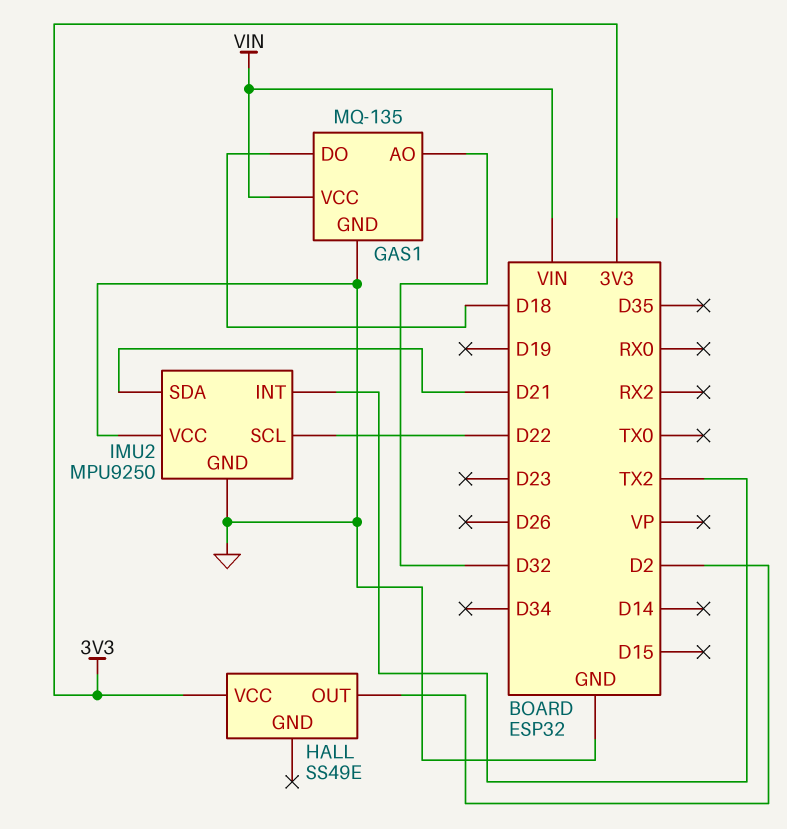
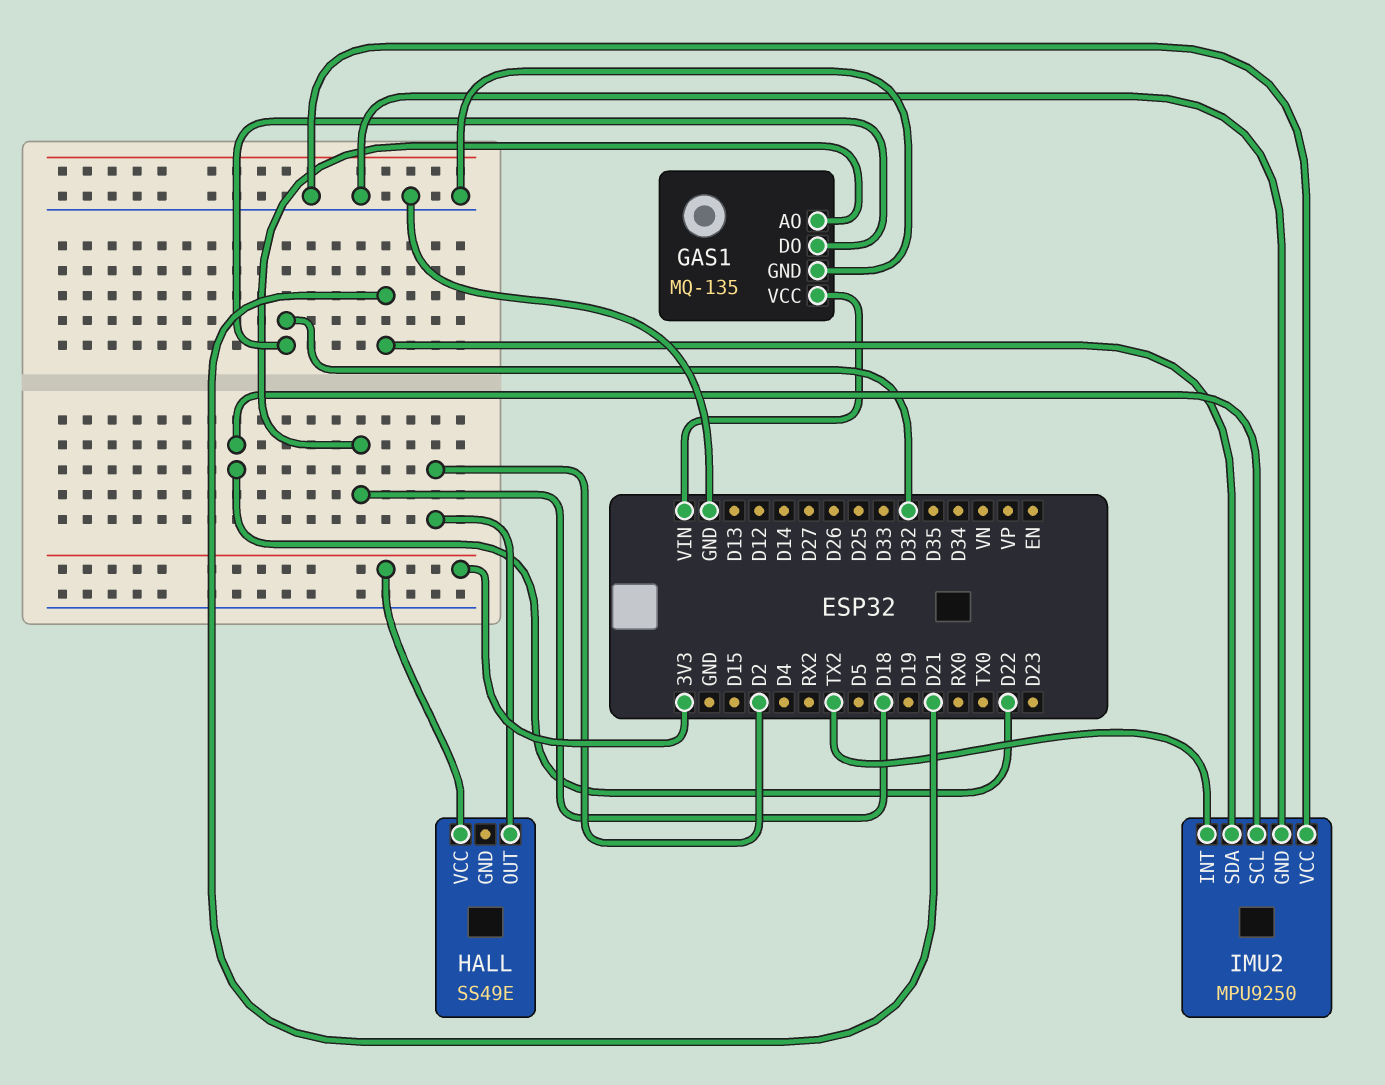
GAS1 pin AO: D32 -> D18
GAS1 pin DO: D18 -> D32

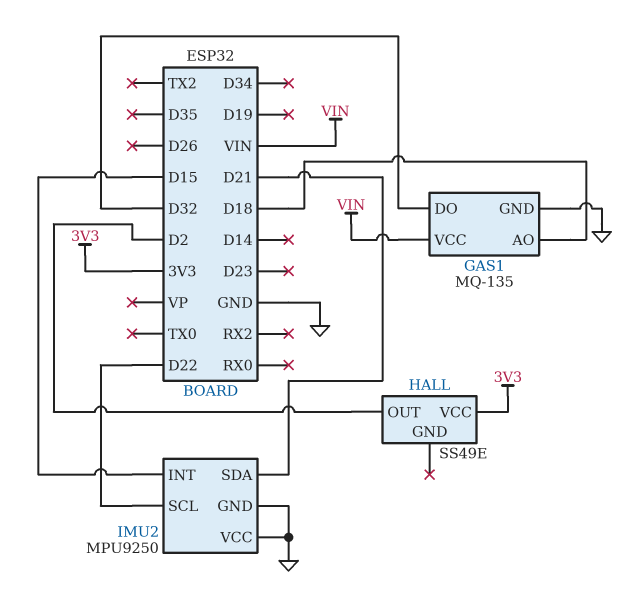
IMU2 pin INT: TX2 -> D15

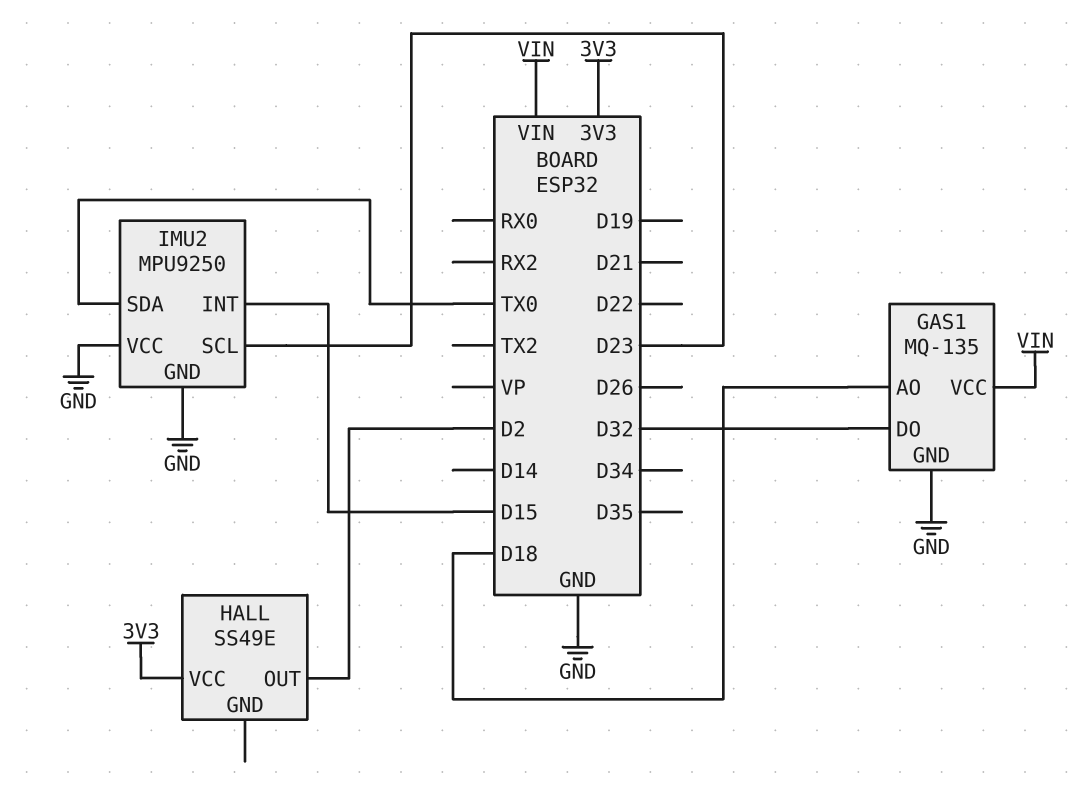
IMU2 pin SCL: D22 -> D23
IMU2 pin SDA: D21 -> TX0

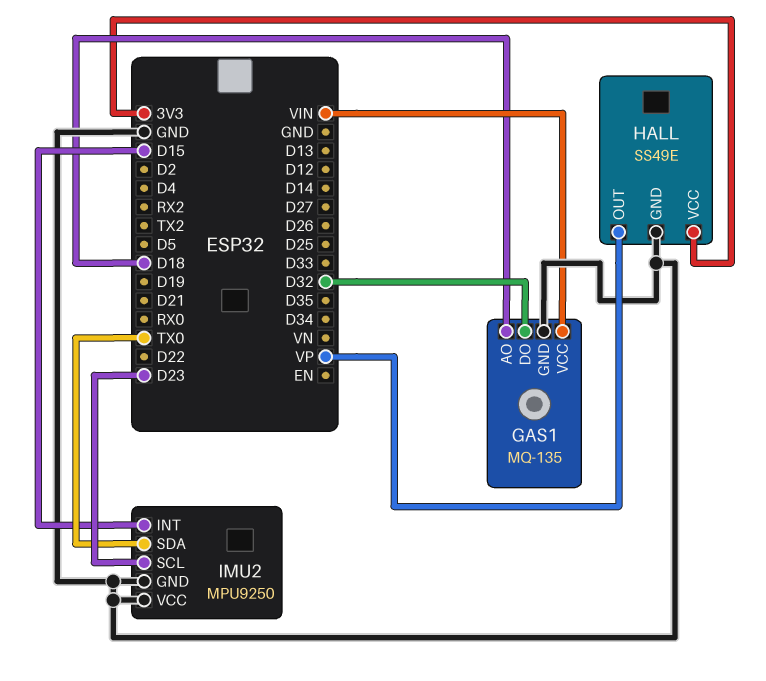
HALL pin GND: none -> GND
HALL pin OUT: D2 -> VP

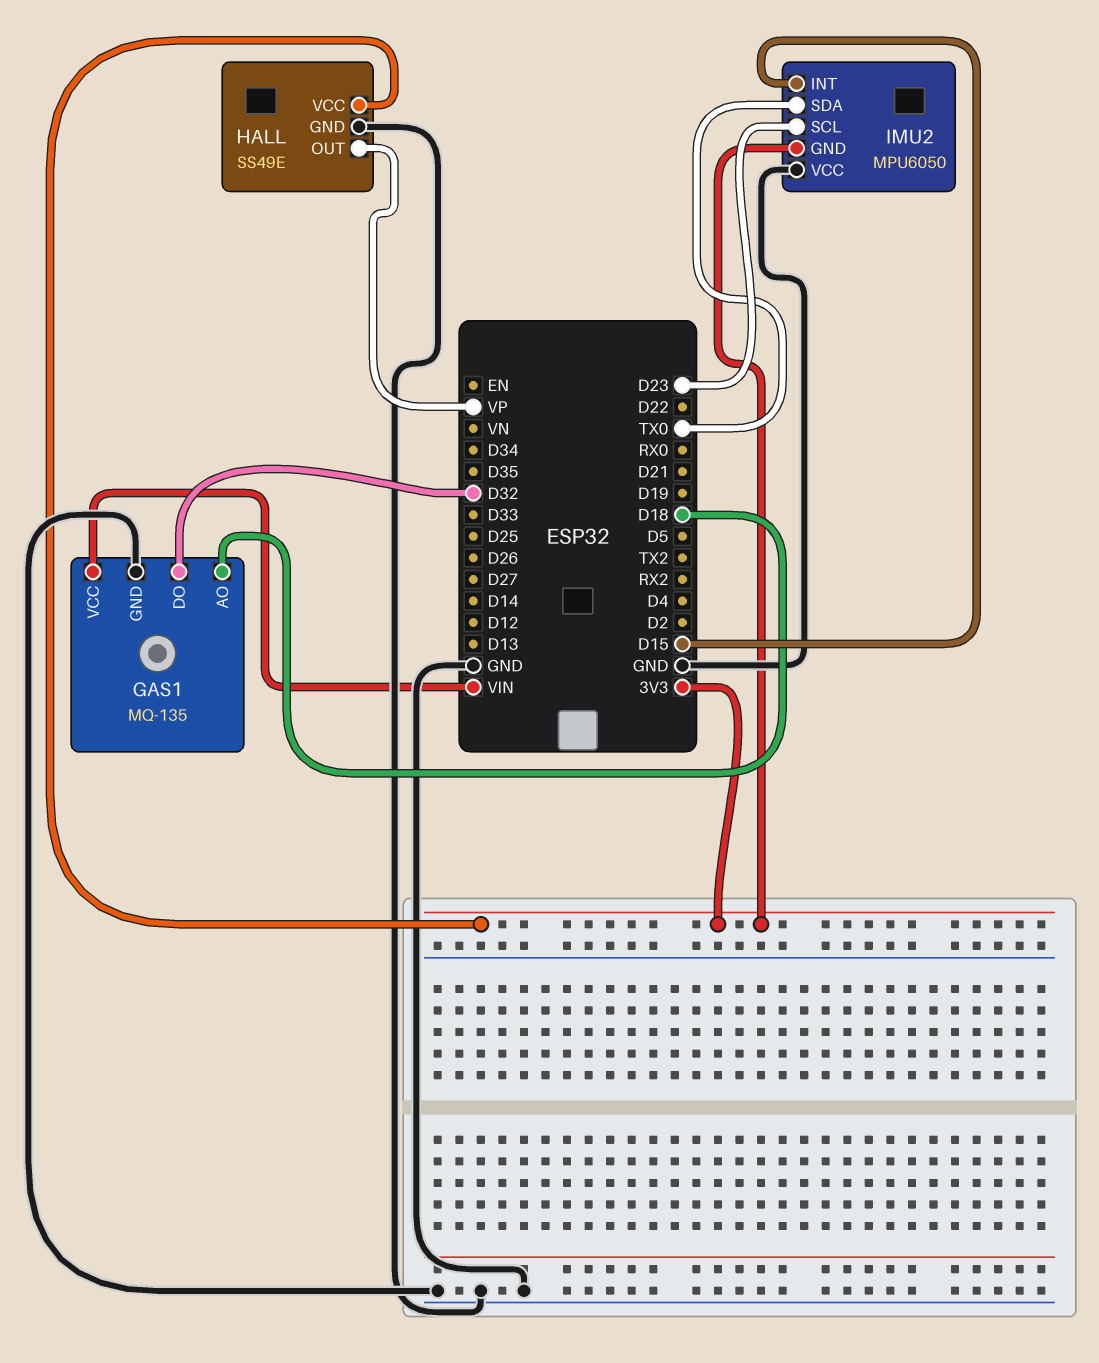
IMU2: MPU9250 -> MPU6050
IMU2 pin GND: GND -> 3V3

